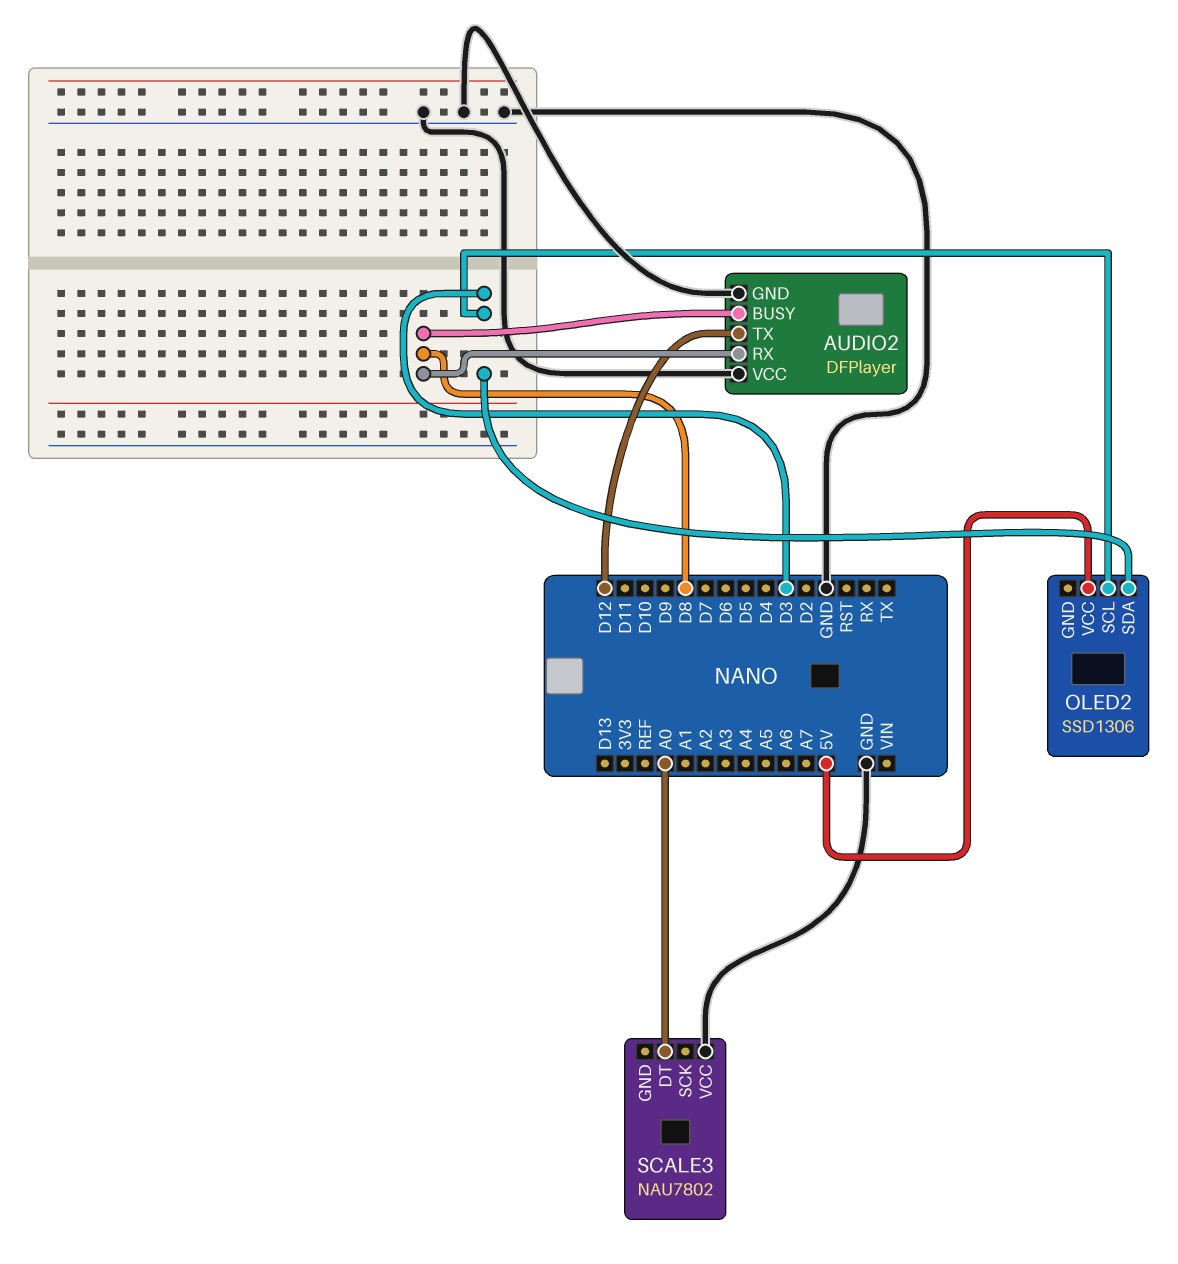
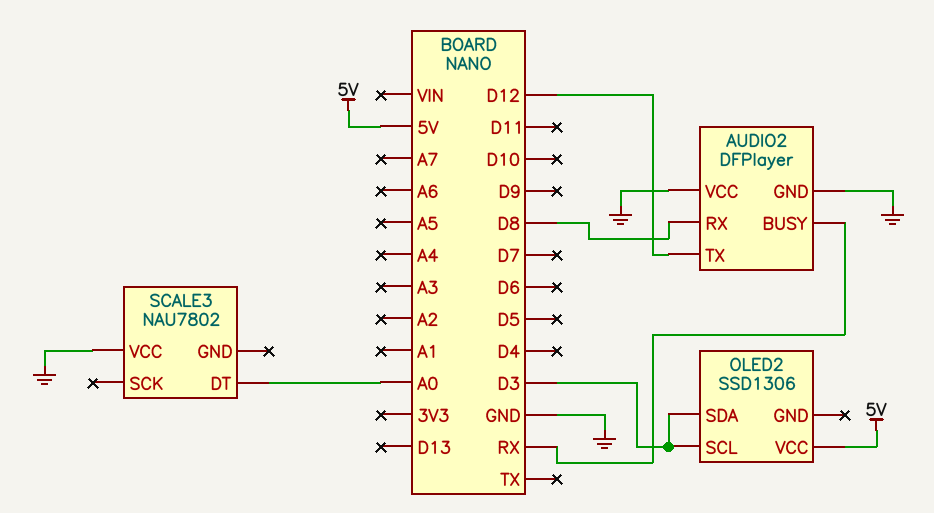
AUDIO2 pin BUSY: D8 -> RX

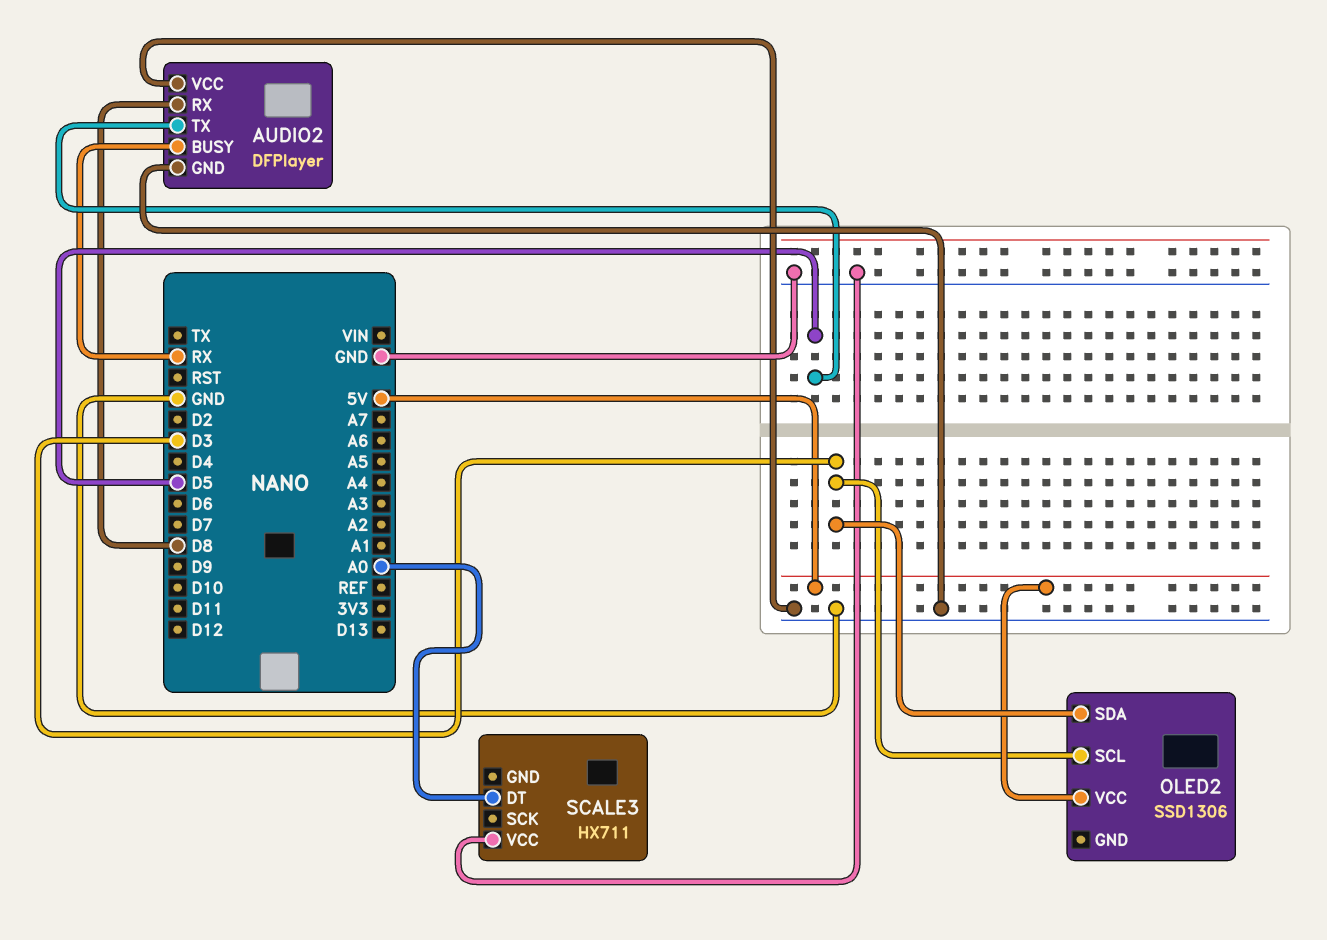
AUDIO2 pin TX: D12 -> D5
SCALE3: NAU7802 -> HX711

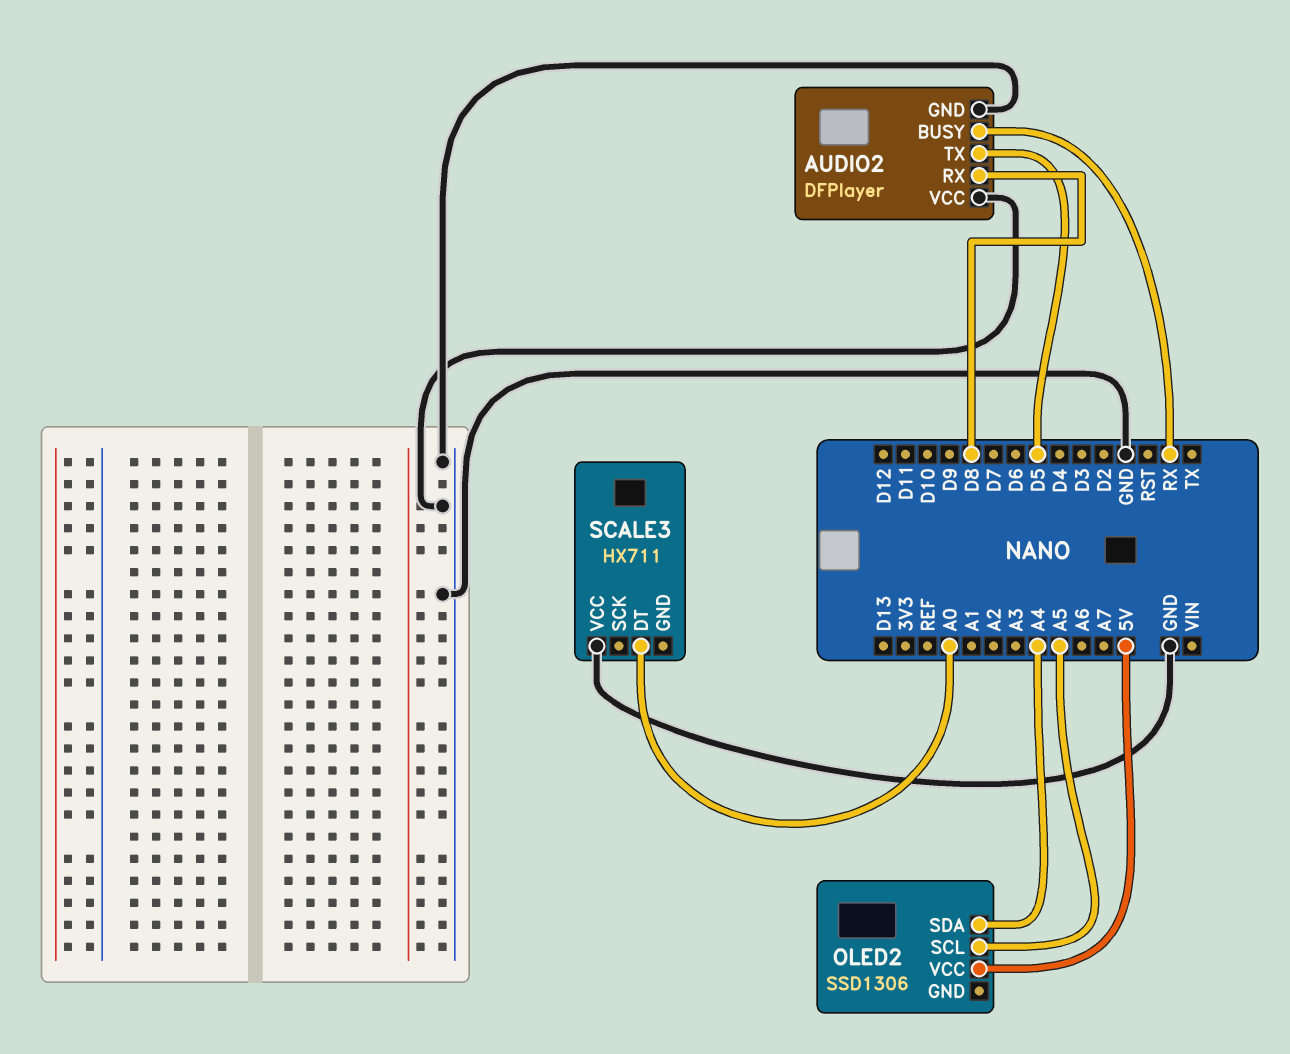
OLED2 pin SCL: D3 -> A5
OLED2 pin SDA: D3 -> A4

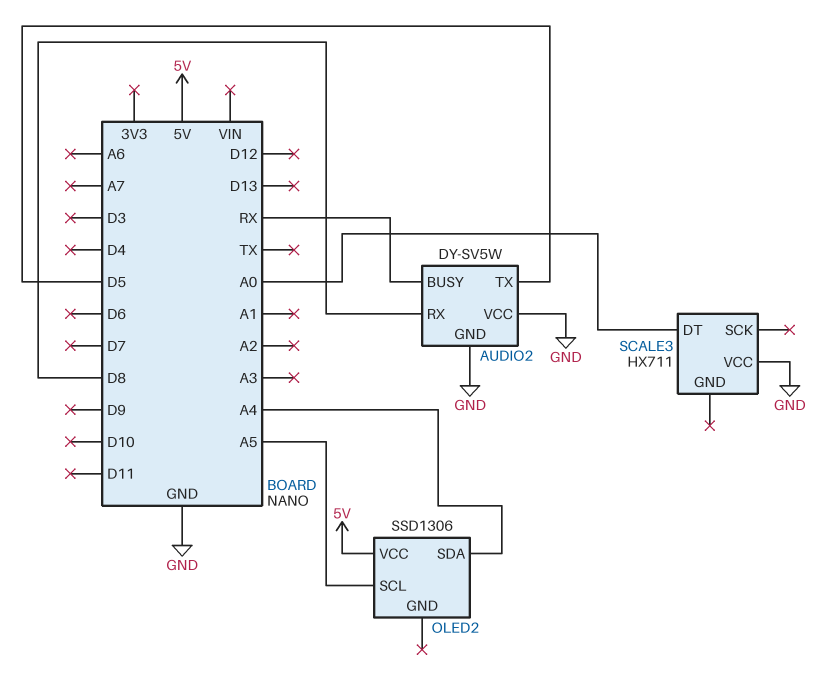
AUDIO2: DFPlayer -> DY-SV5W

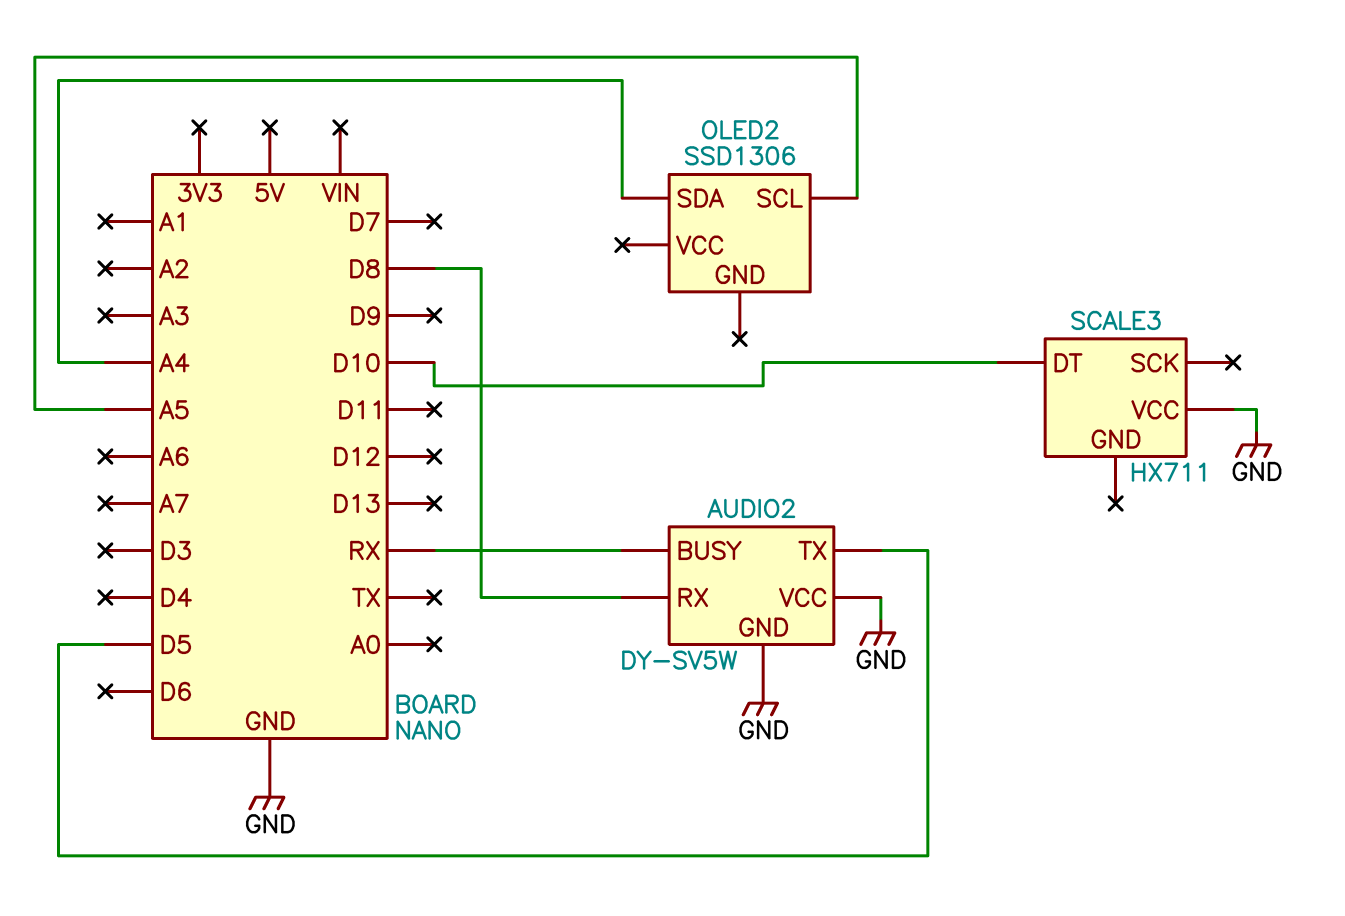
OLED2 pin VCC: 5V -> none
SCALE3 pin DT: A0 -> D10

